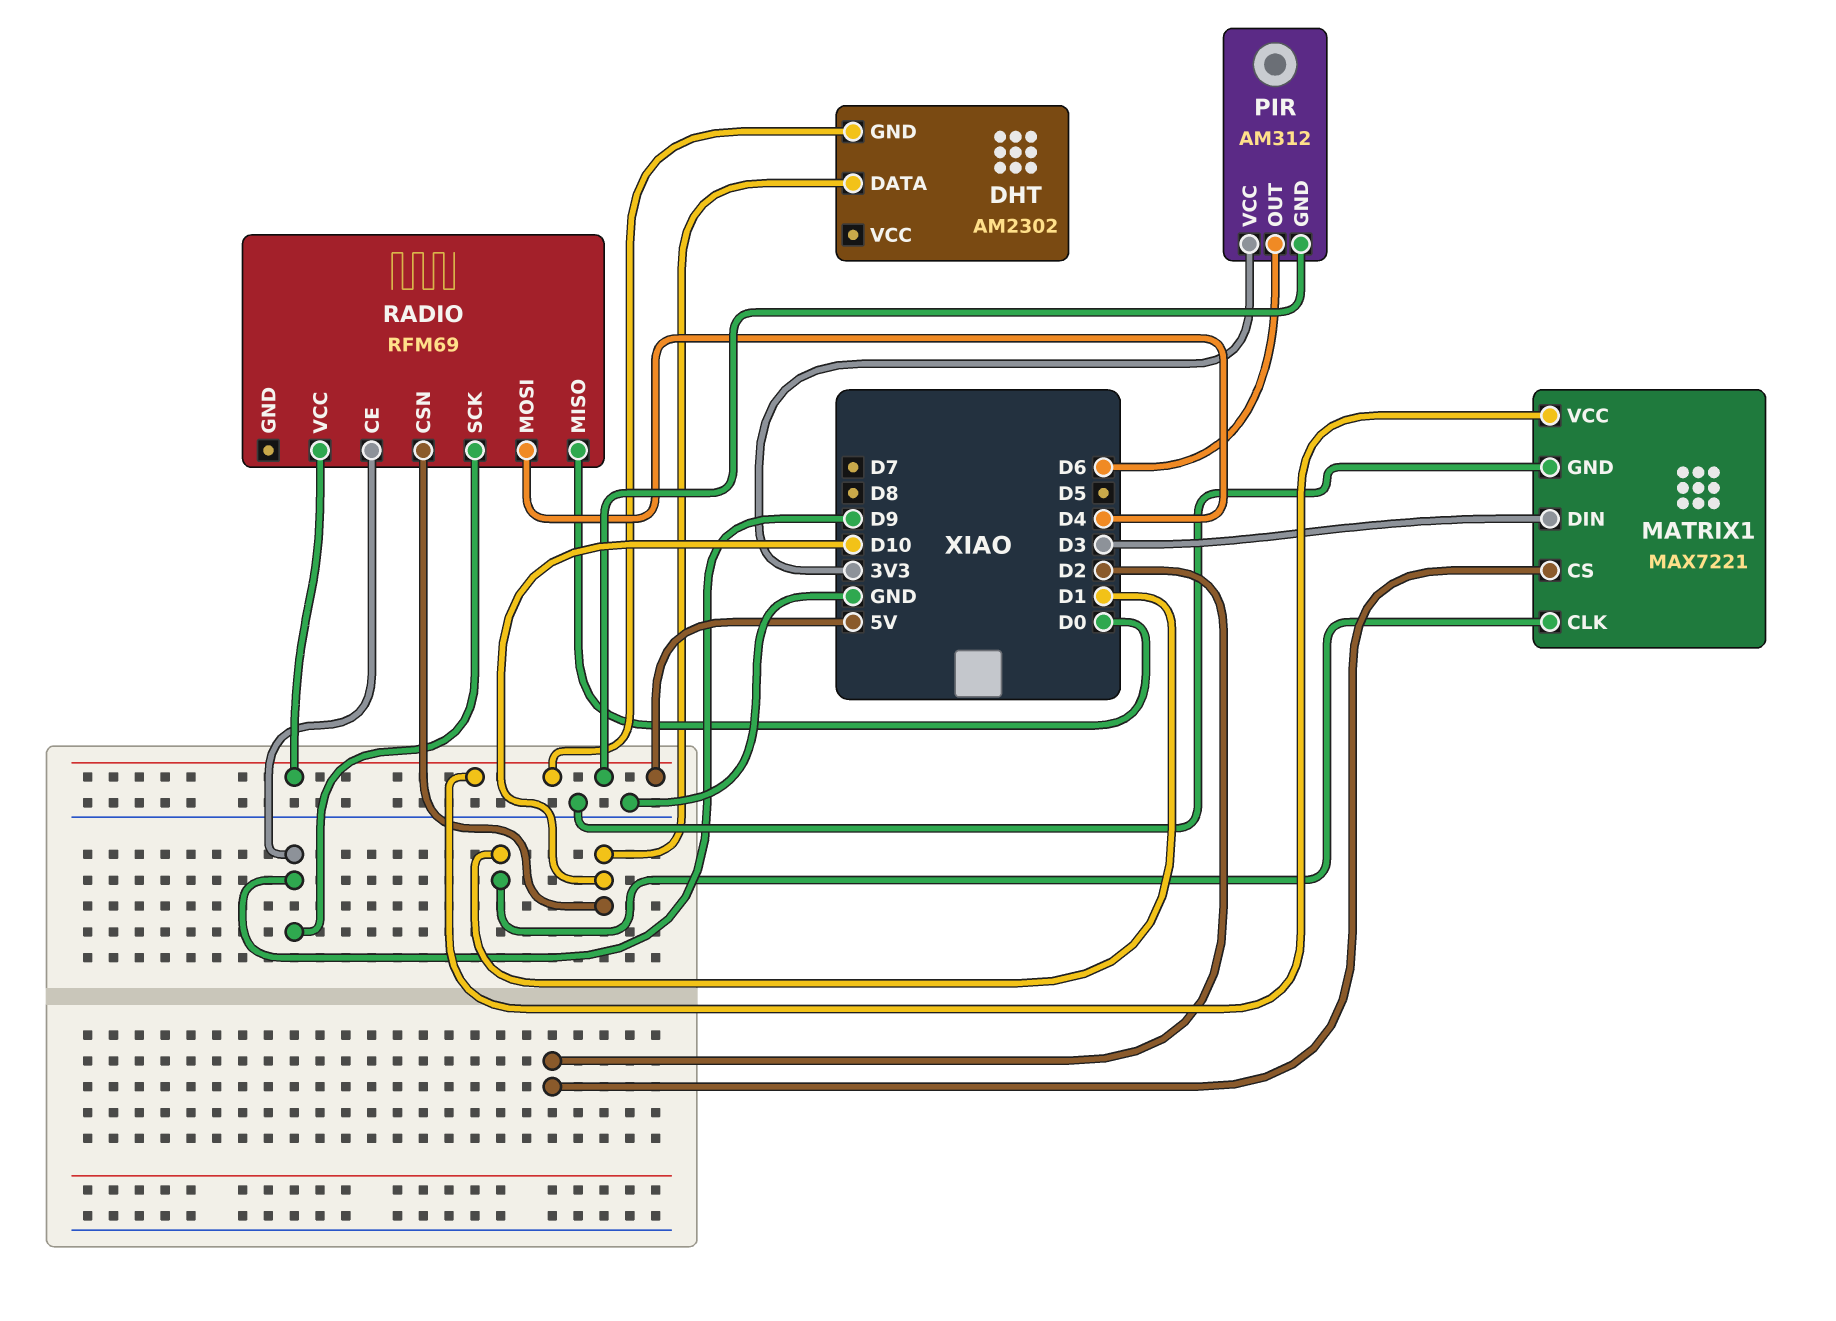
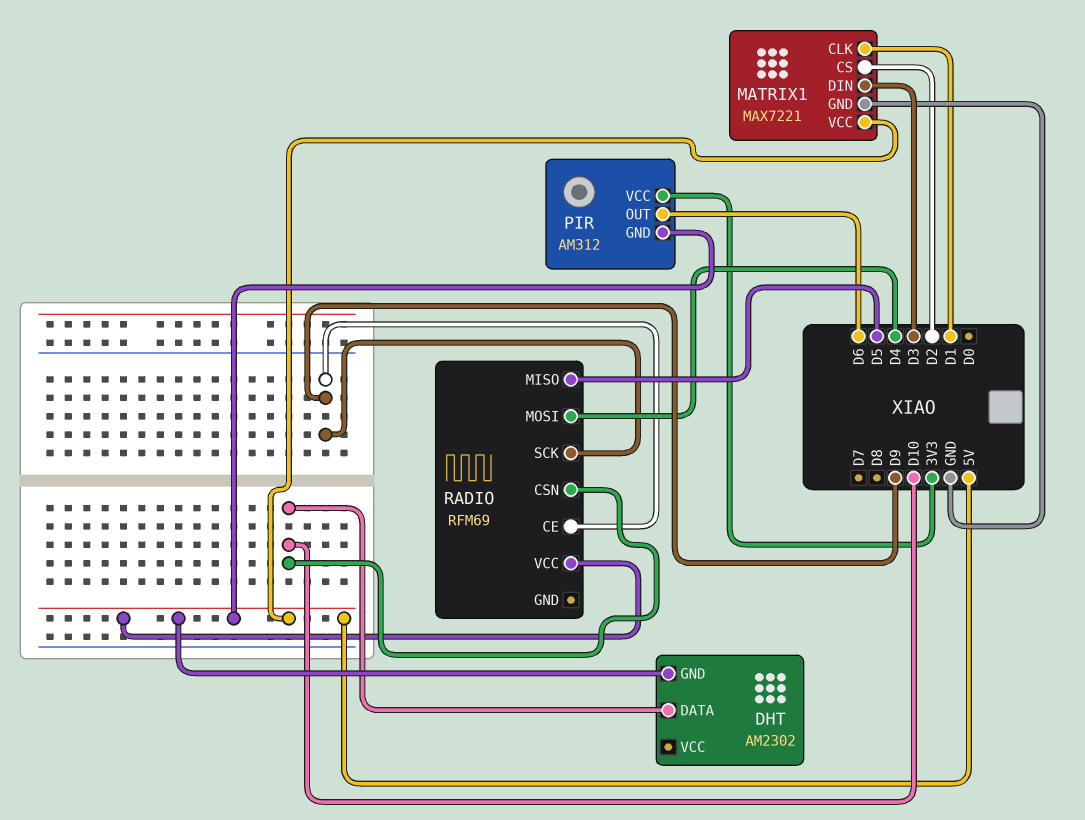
RADIO pin MISO: D0 -> D5

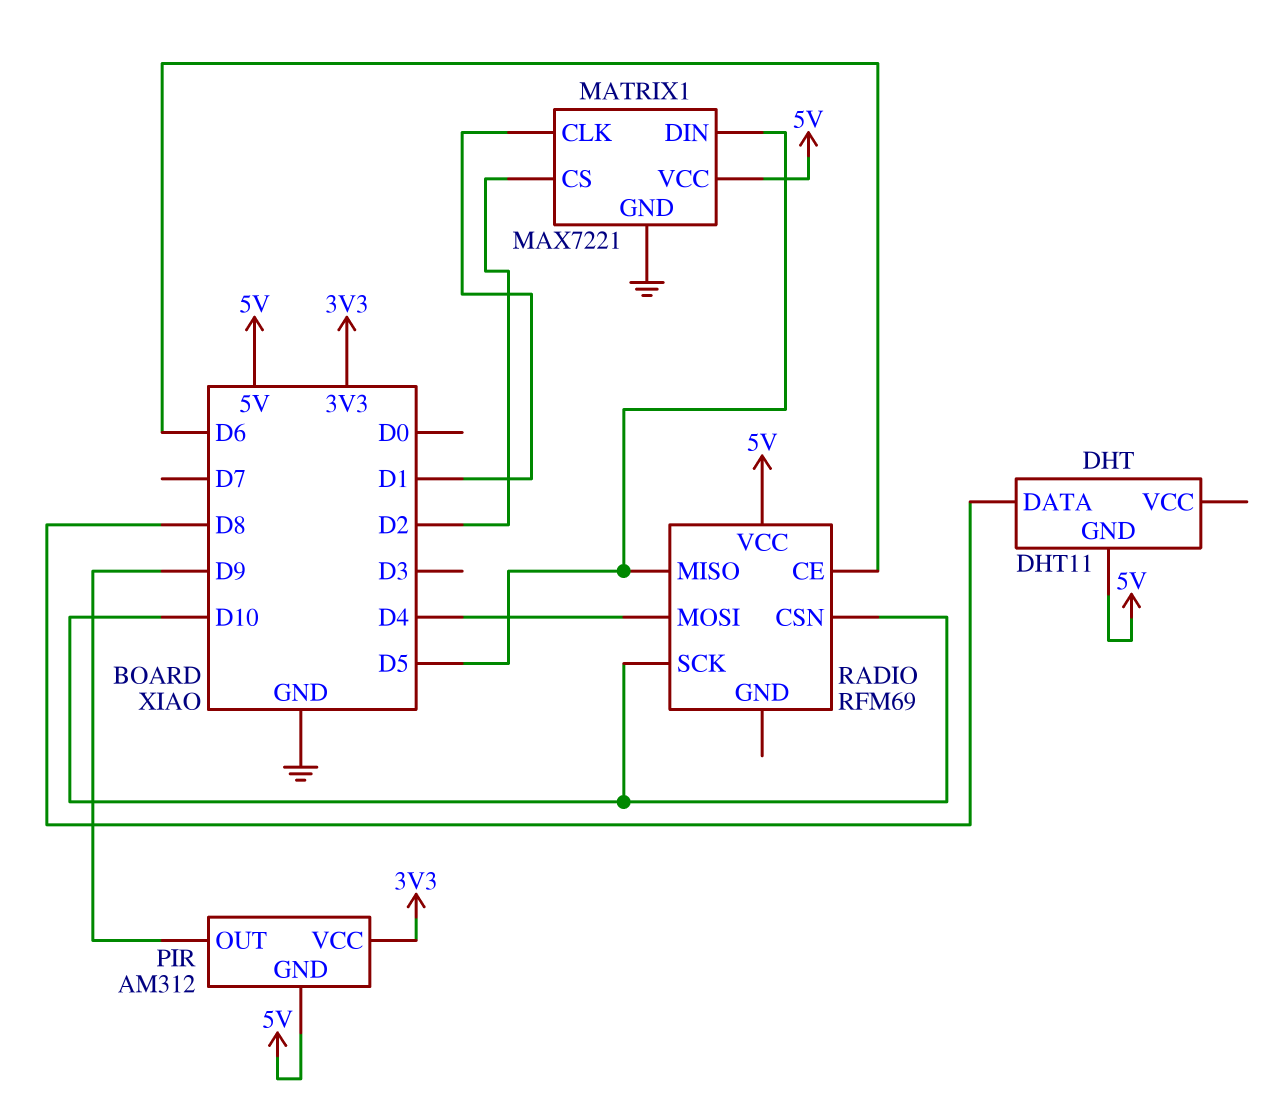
DHT: AM2302 -> DHT11
DHT pin DATA: D10 -> D8
MATRIX1 pin DIN: D3 -> D5
PIR pin OUT: D6 -> D9
RADIO pin CE: D9 -> D6
RADIO pin SCK: D9 -> D10

